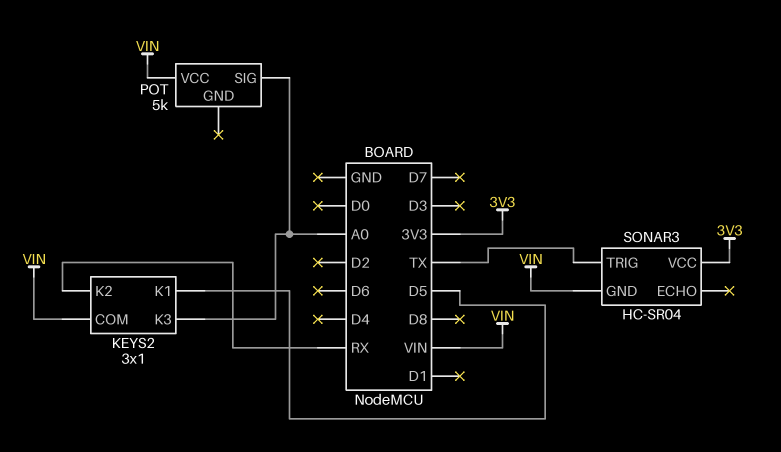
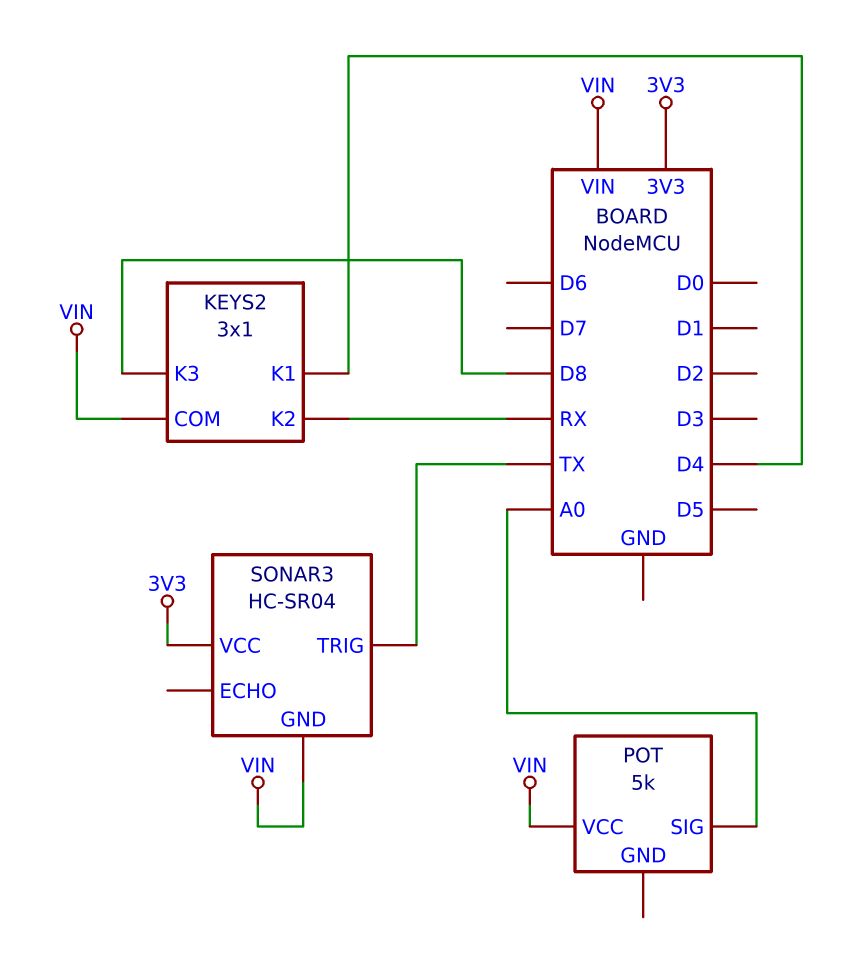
KEYS2 pin K1: D5 -> D4
KEYS2 pin K3: A0 -> D8

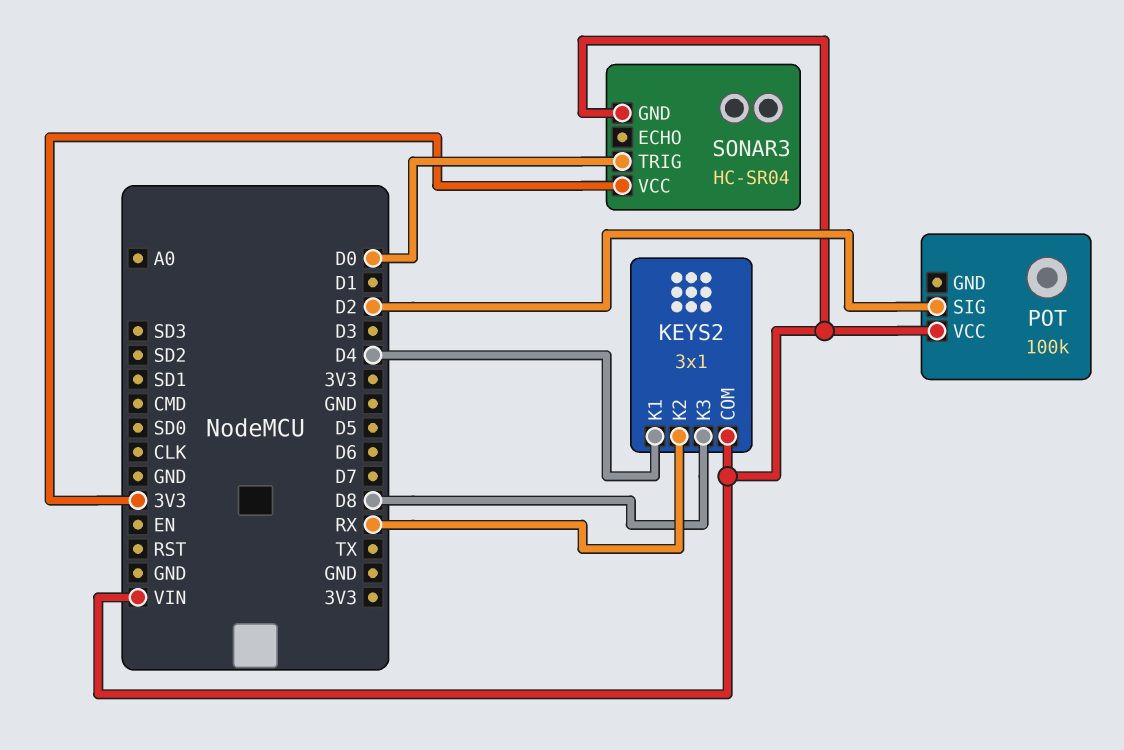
POT: 5k -> 100k
POT pin SIG: A0 -> D2
SONAR3 pin TRIG: TX -> D0

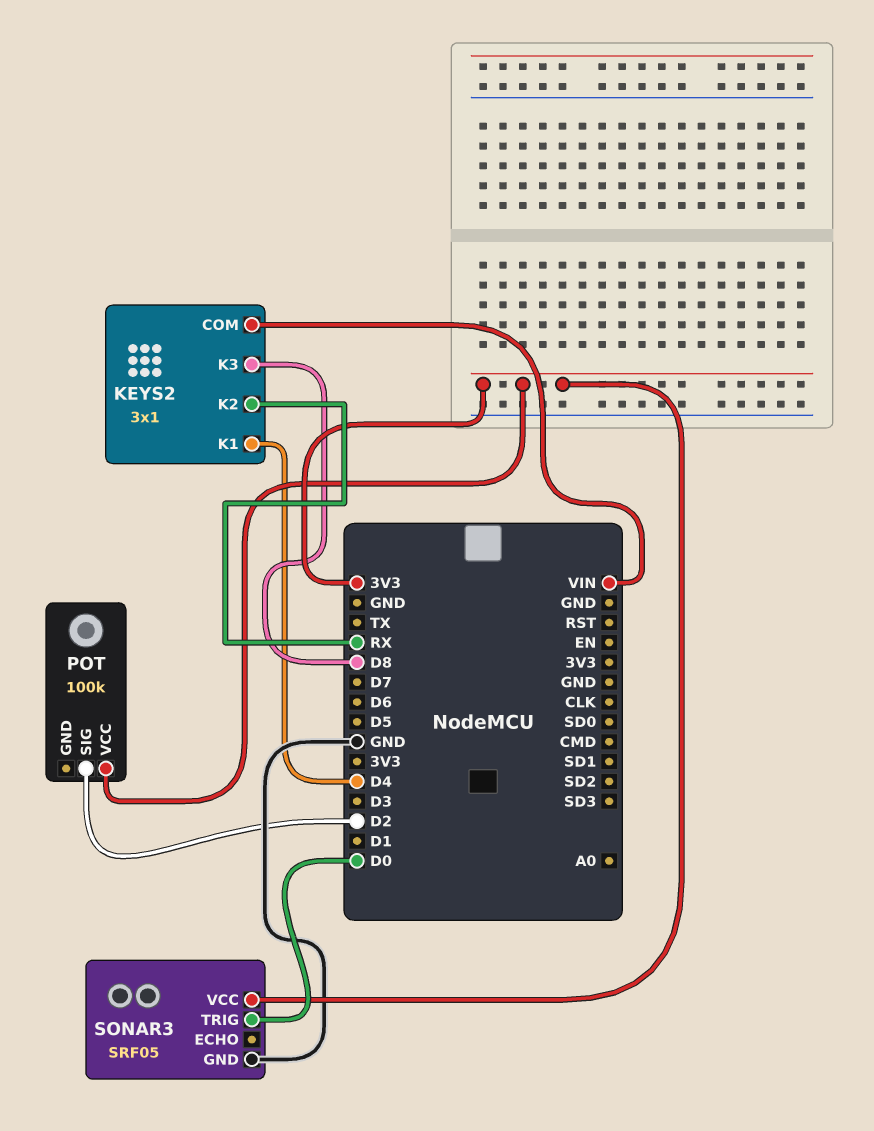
POT pin VCC: VIN -> 3V3
SONAR3: HC-SR04 -> SRF05
SONAR3 pin GND: VIN -> GND

